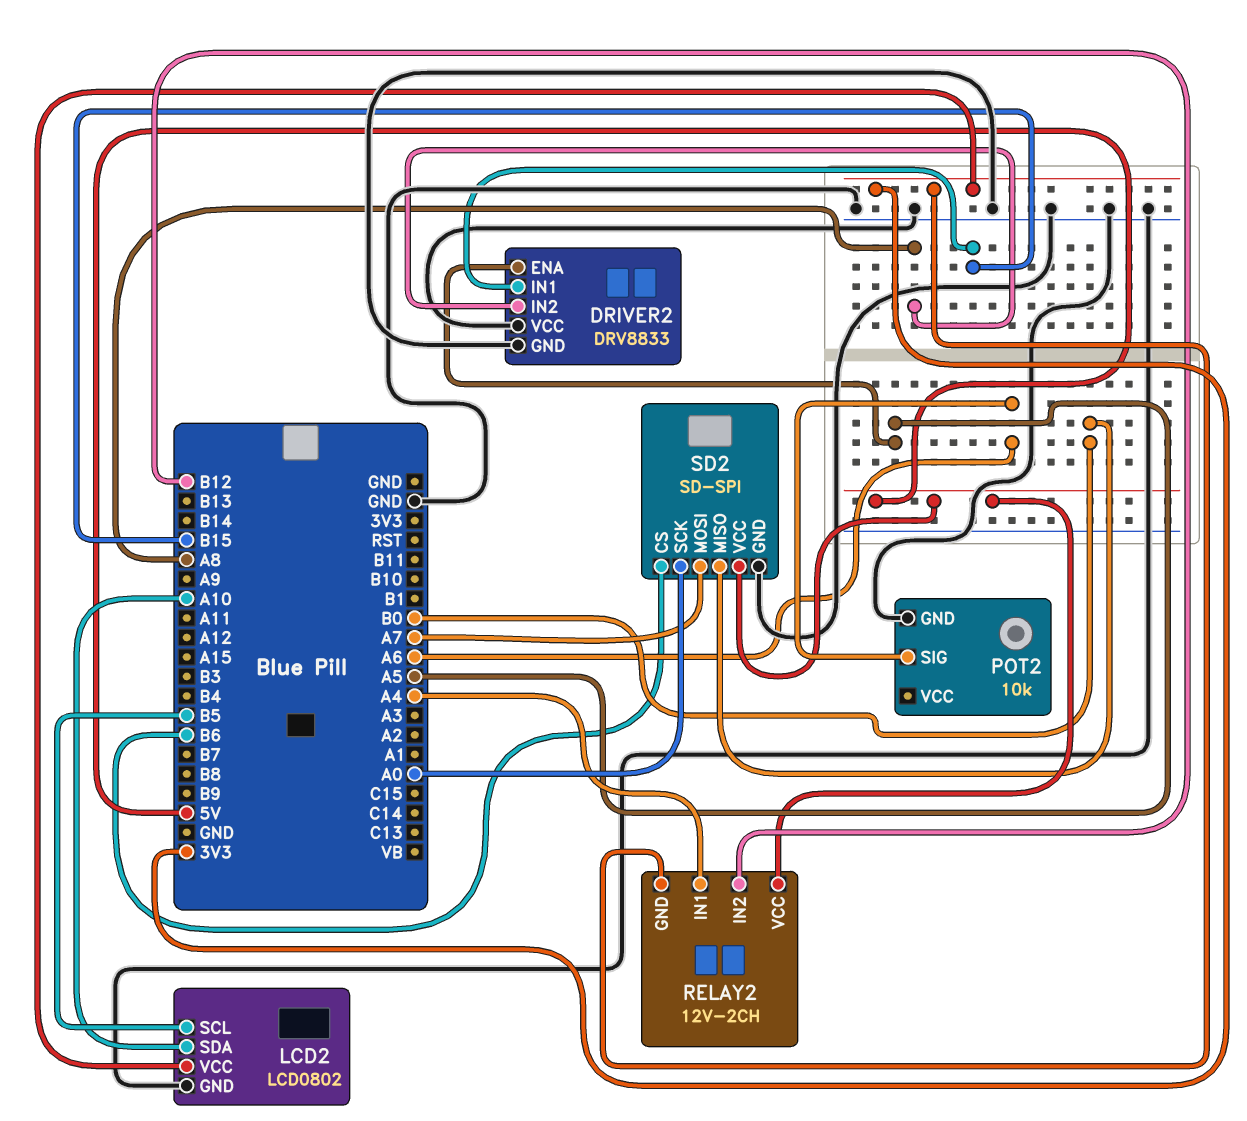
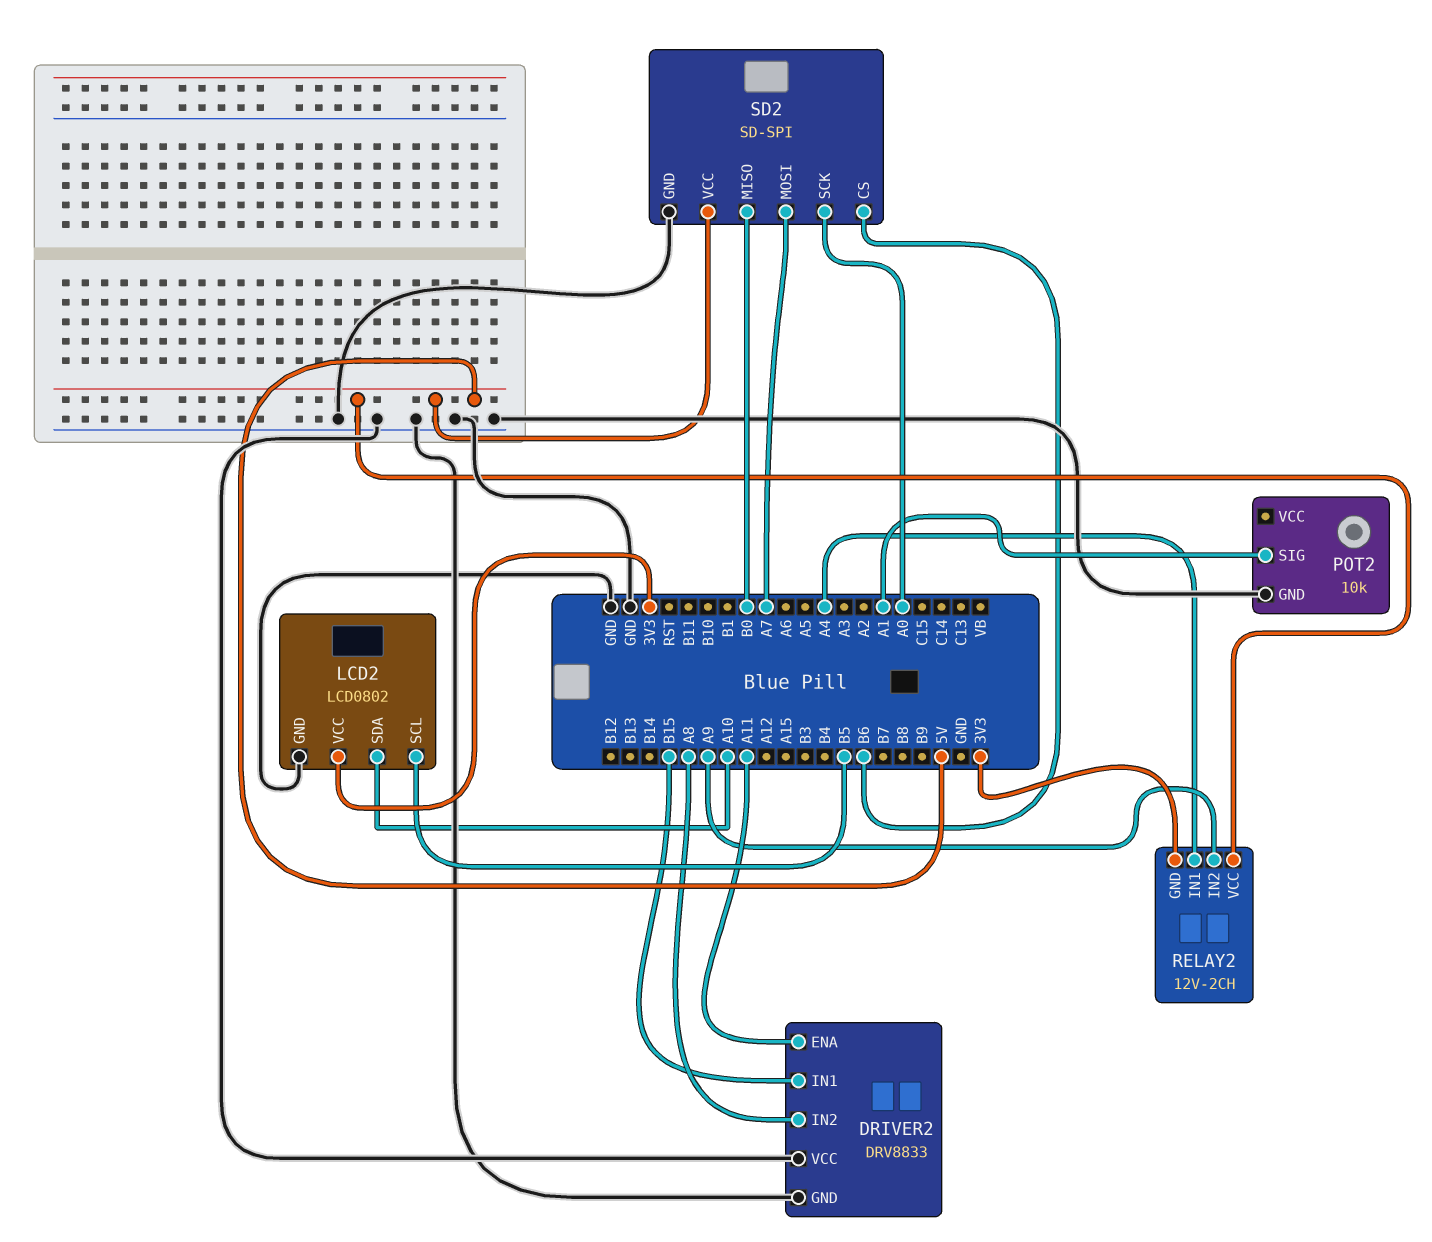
DRIVER2 pin ENA: A5 -> A11
POT2 pin SIG: A6 -> A1
RELAY2 pin IN2: B12 -> A9

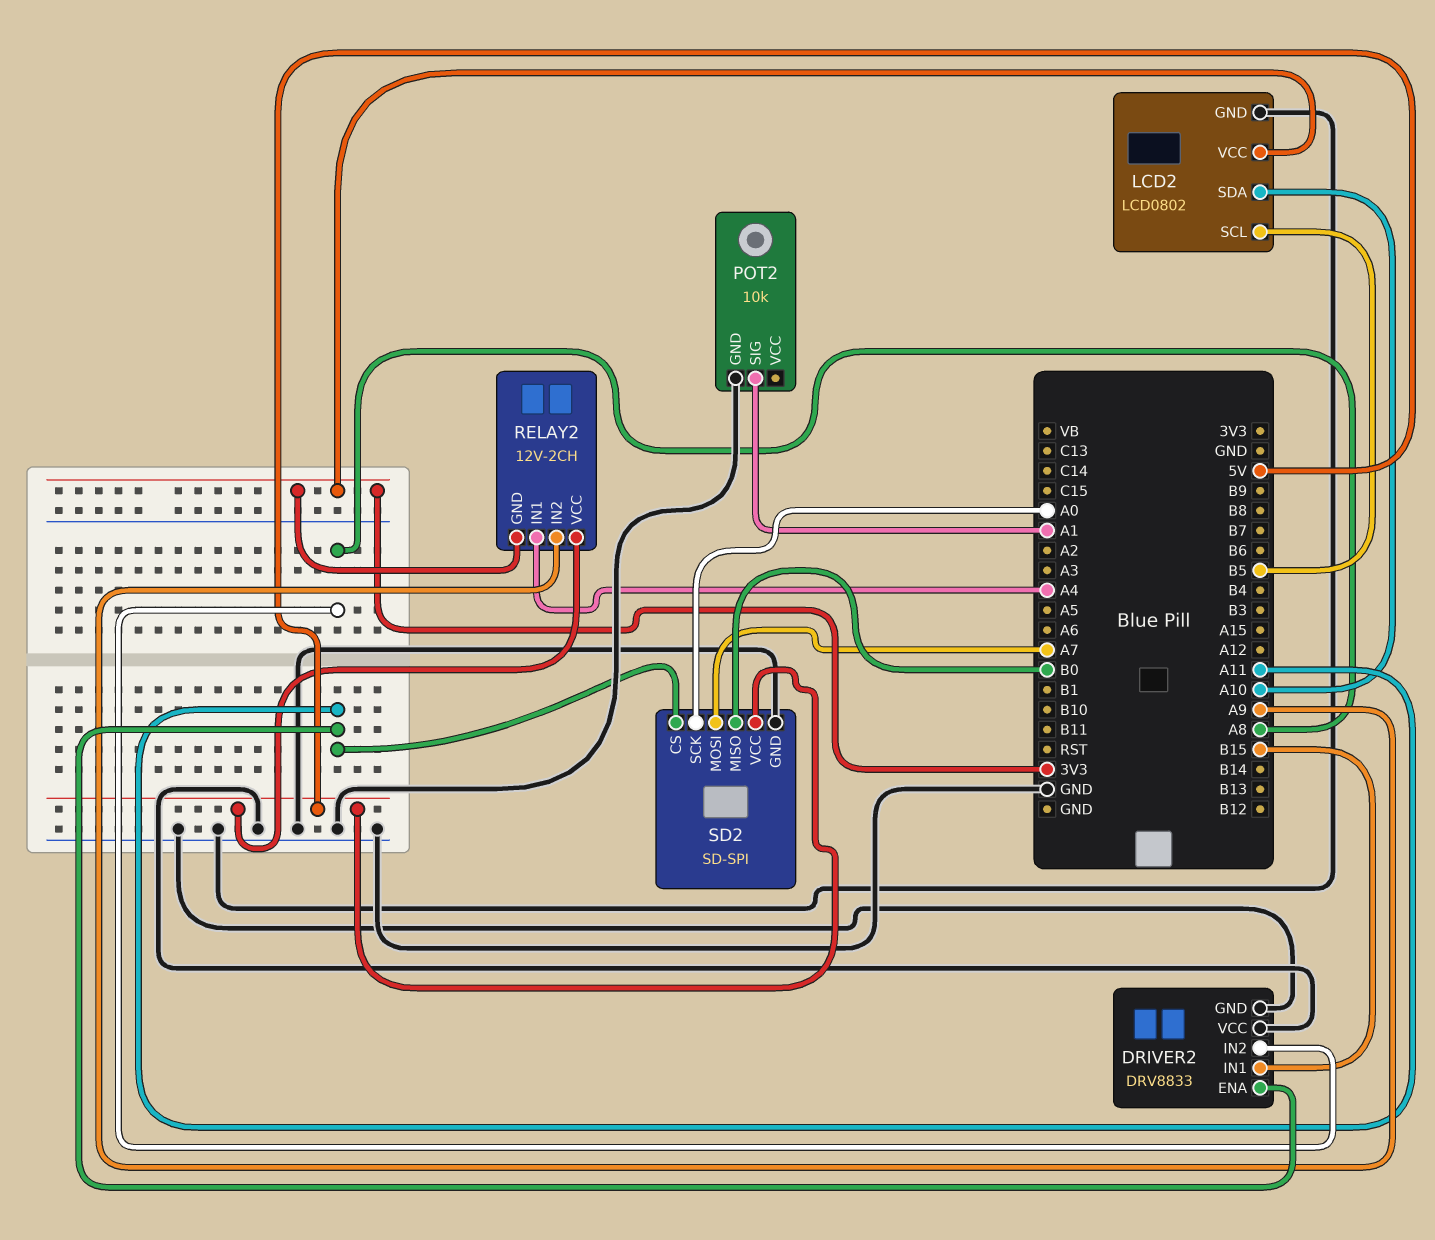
SD2 pin CS: B6 -> A11

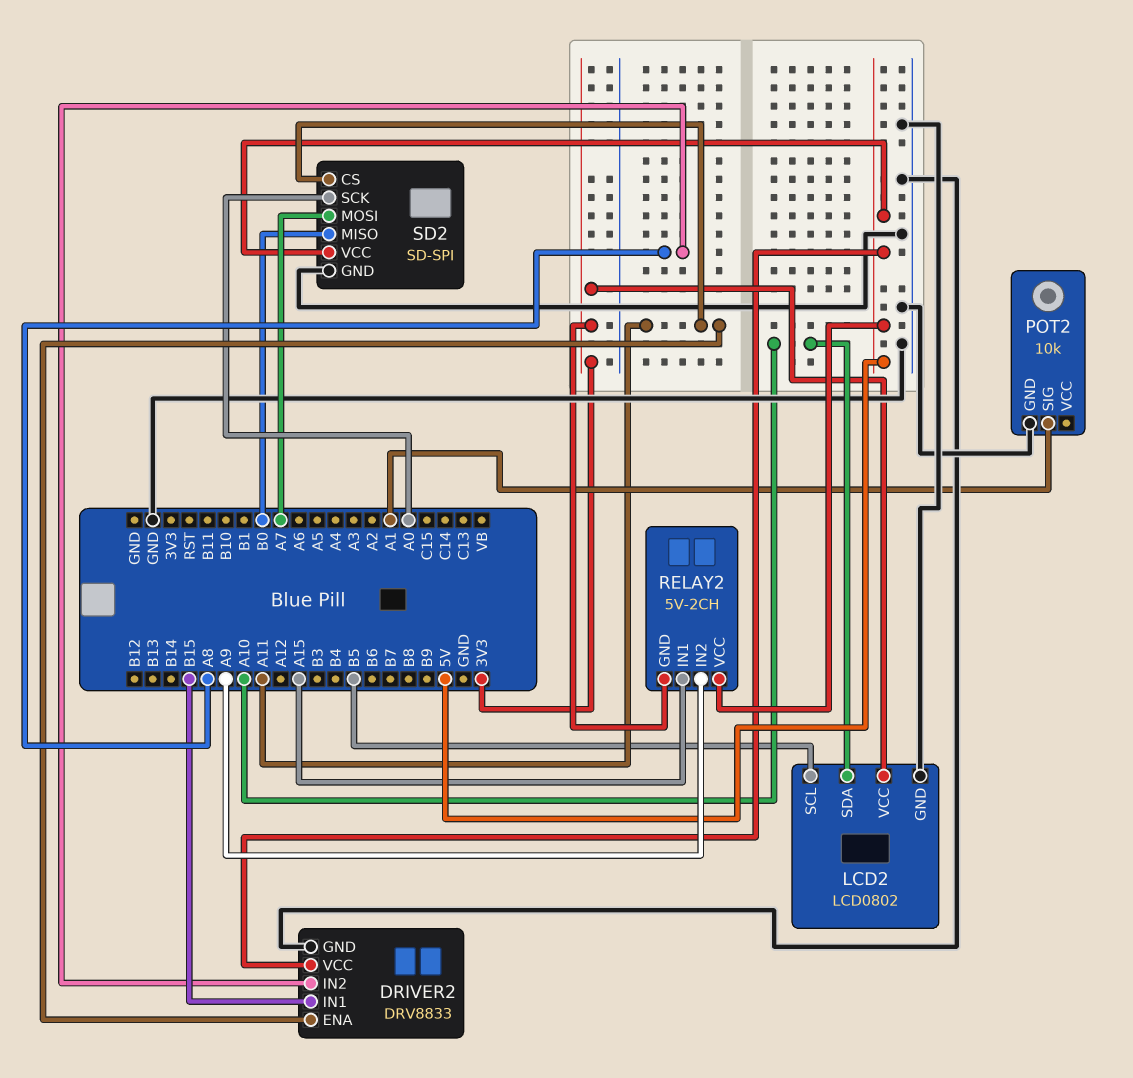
DRIVER2 pin VCC: GND -> 5V
RELAY2: 12V-2CH -> 5V-2CH
RELAY2 pin IN1: A4 -> A15

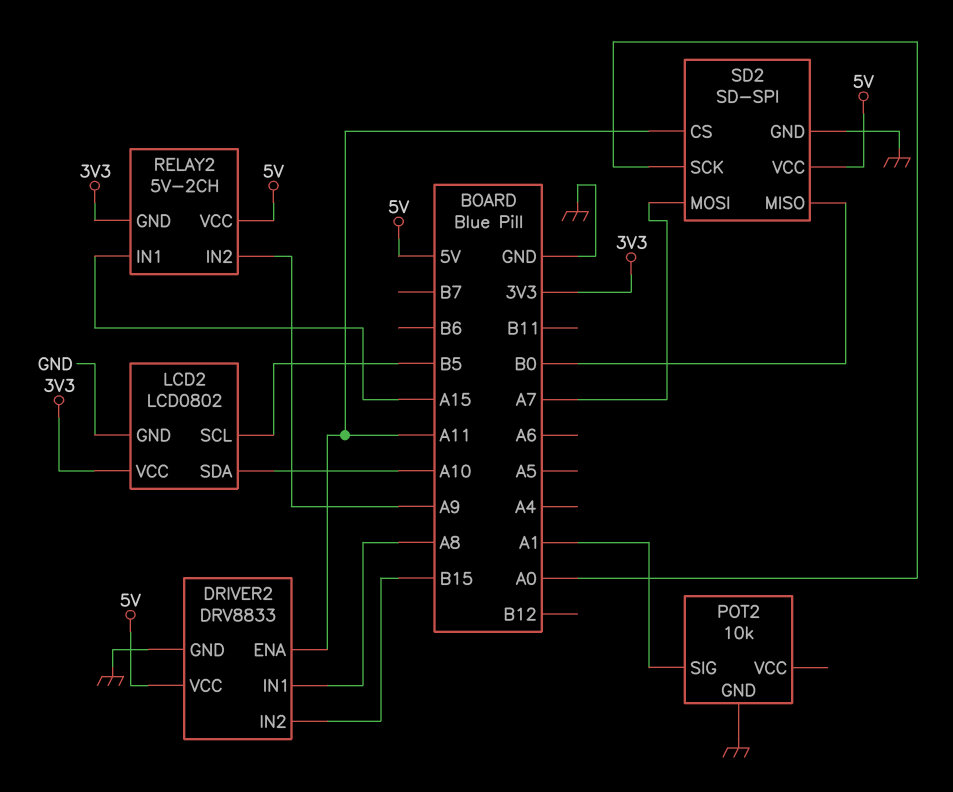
DRIVER2 pin IN1: B15 -> A8
DRIVER2 pin IN2: A8 -> B15

